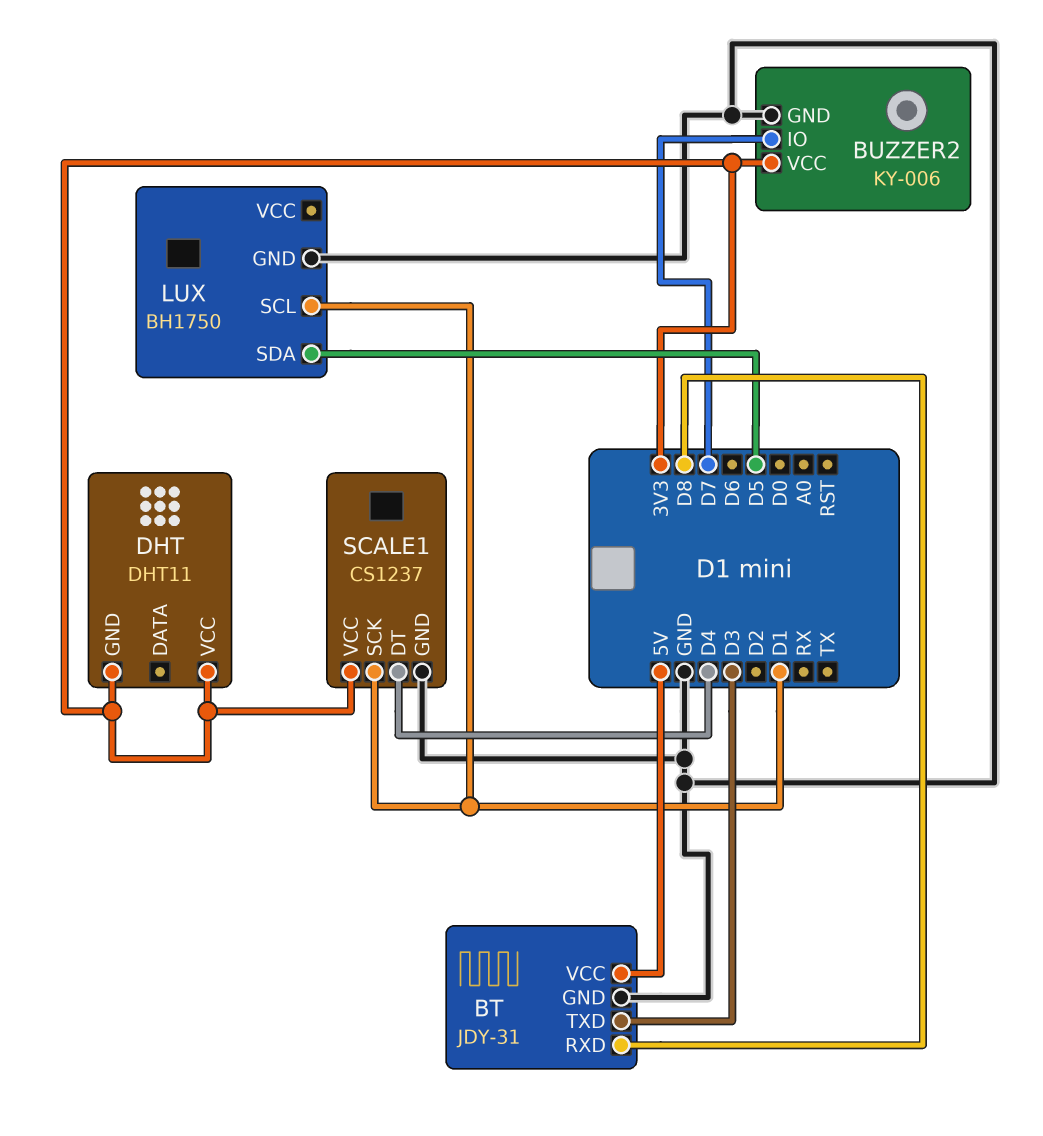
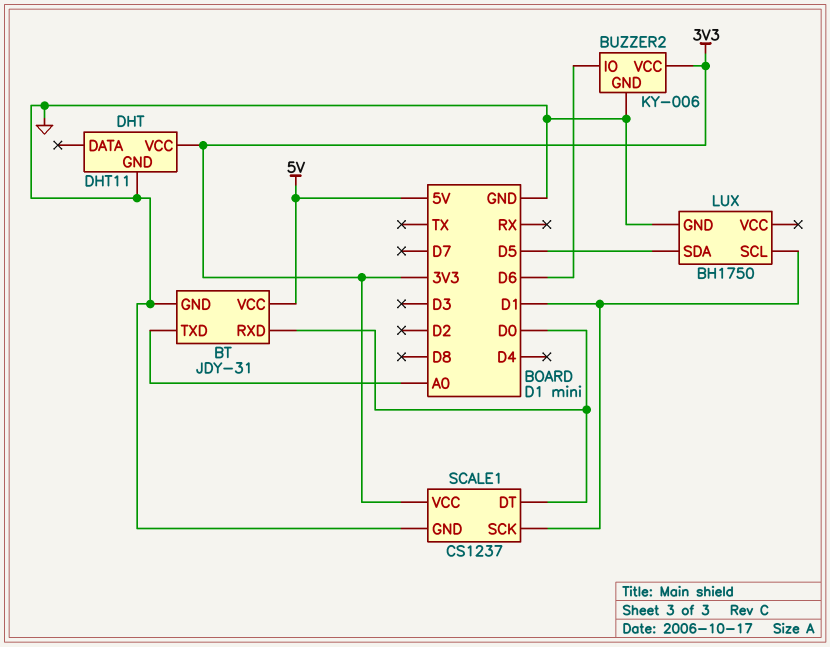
BT pin RXD: D8 -> D0
BT pin TXD: D3 -> A0
BUZZER2 pin IO: D7 -> D6
DHT pin GND: 3V3 -> GND
SCALE1 pin DT: D4 -> D0

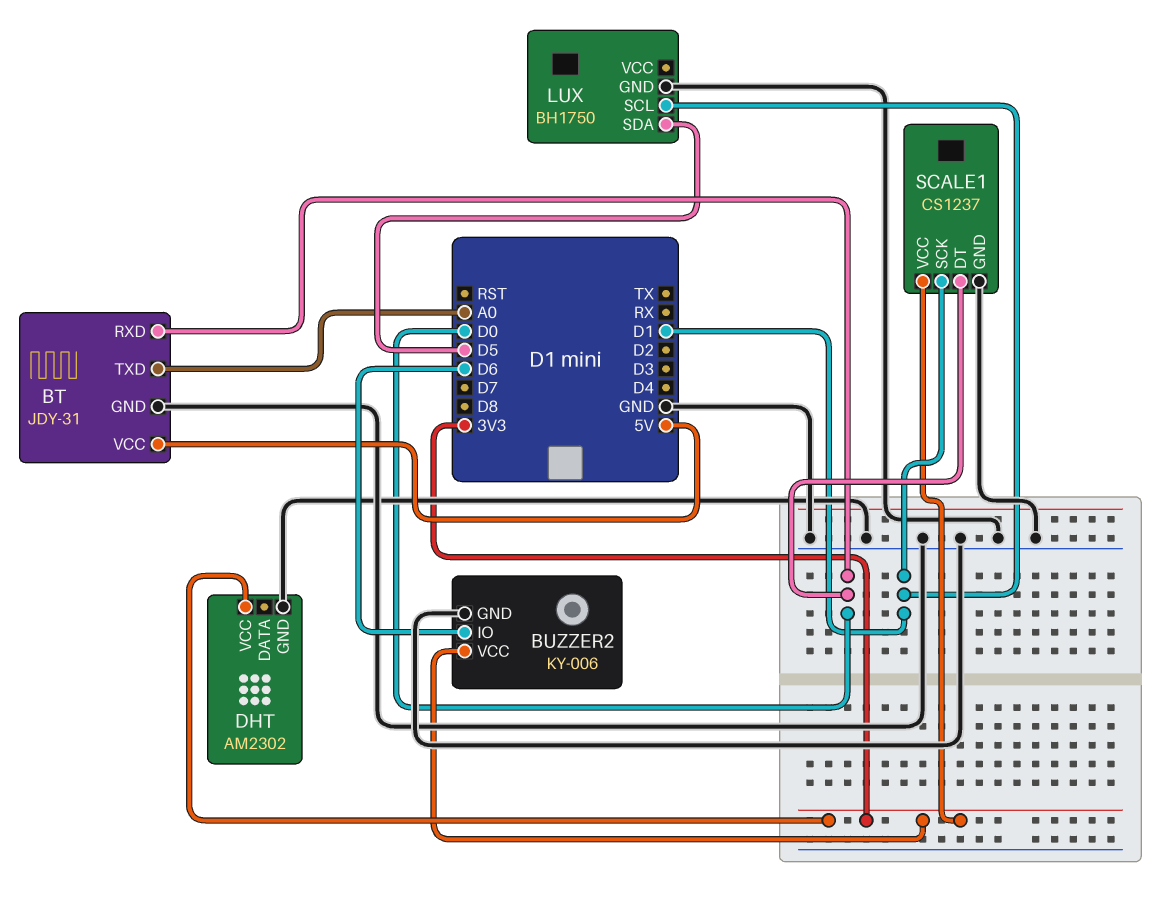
DHT: DHT11 -> AM2302

